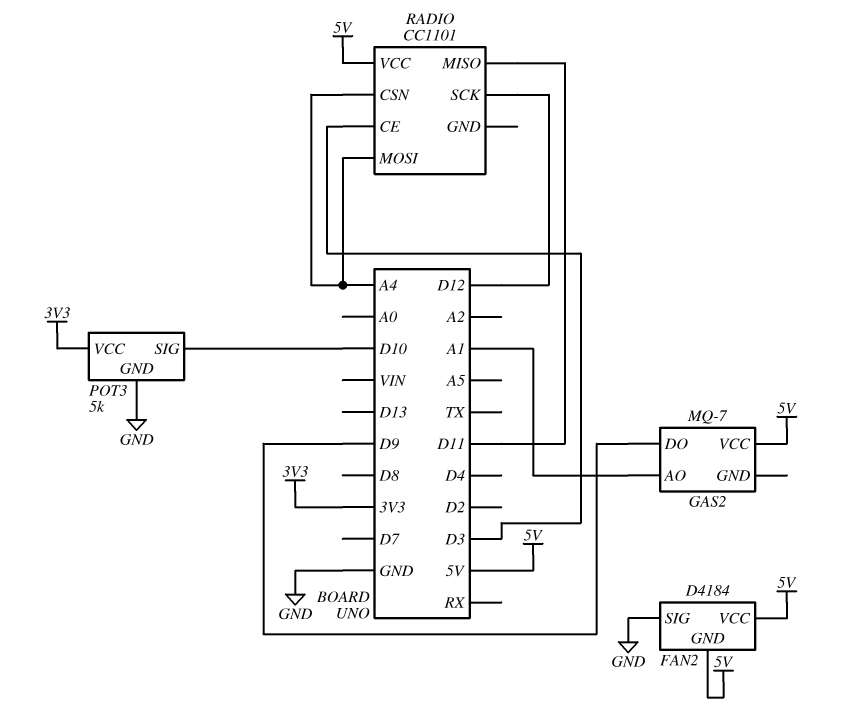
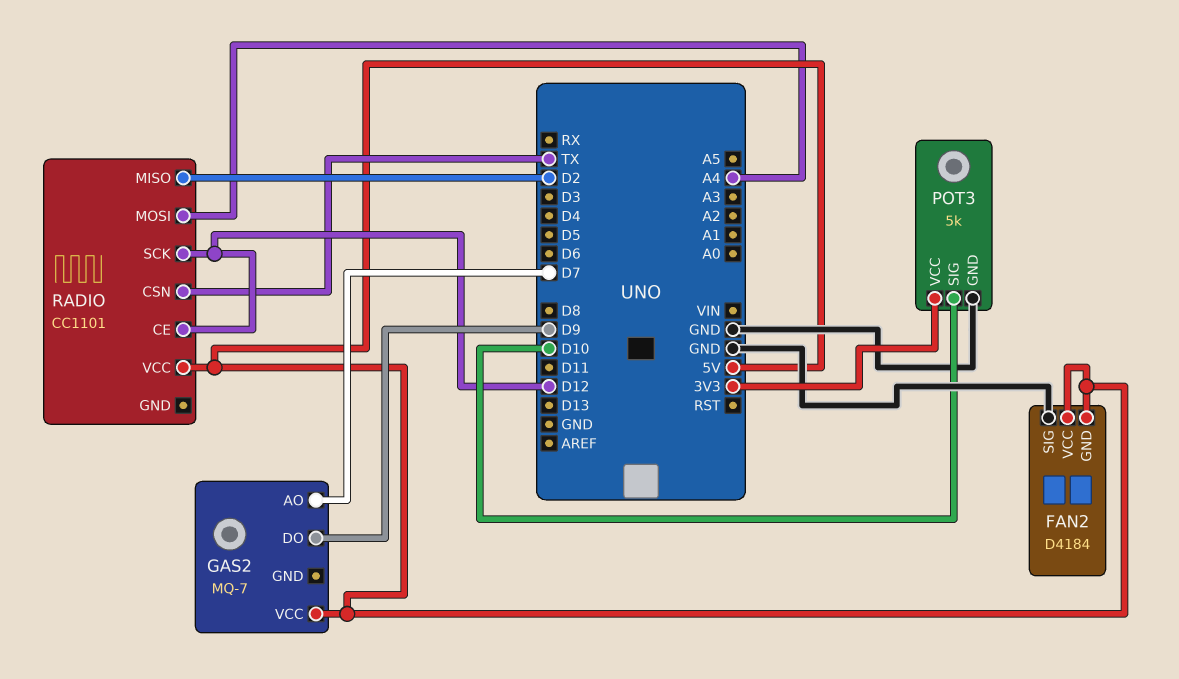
GAS2 pin AO: A1 -> D7
RADIO pin CE: D3 -> D12
RADIO pin CSN: A4 -> TX
RADIO pin MISO: D11 -> D2

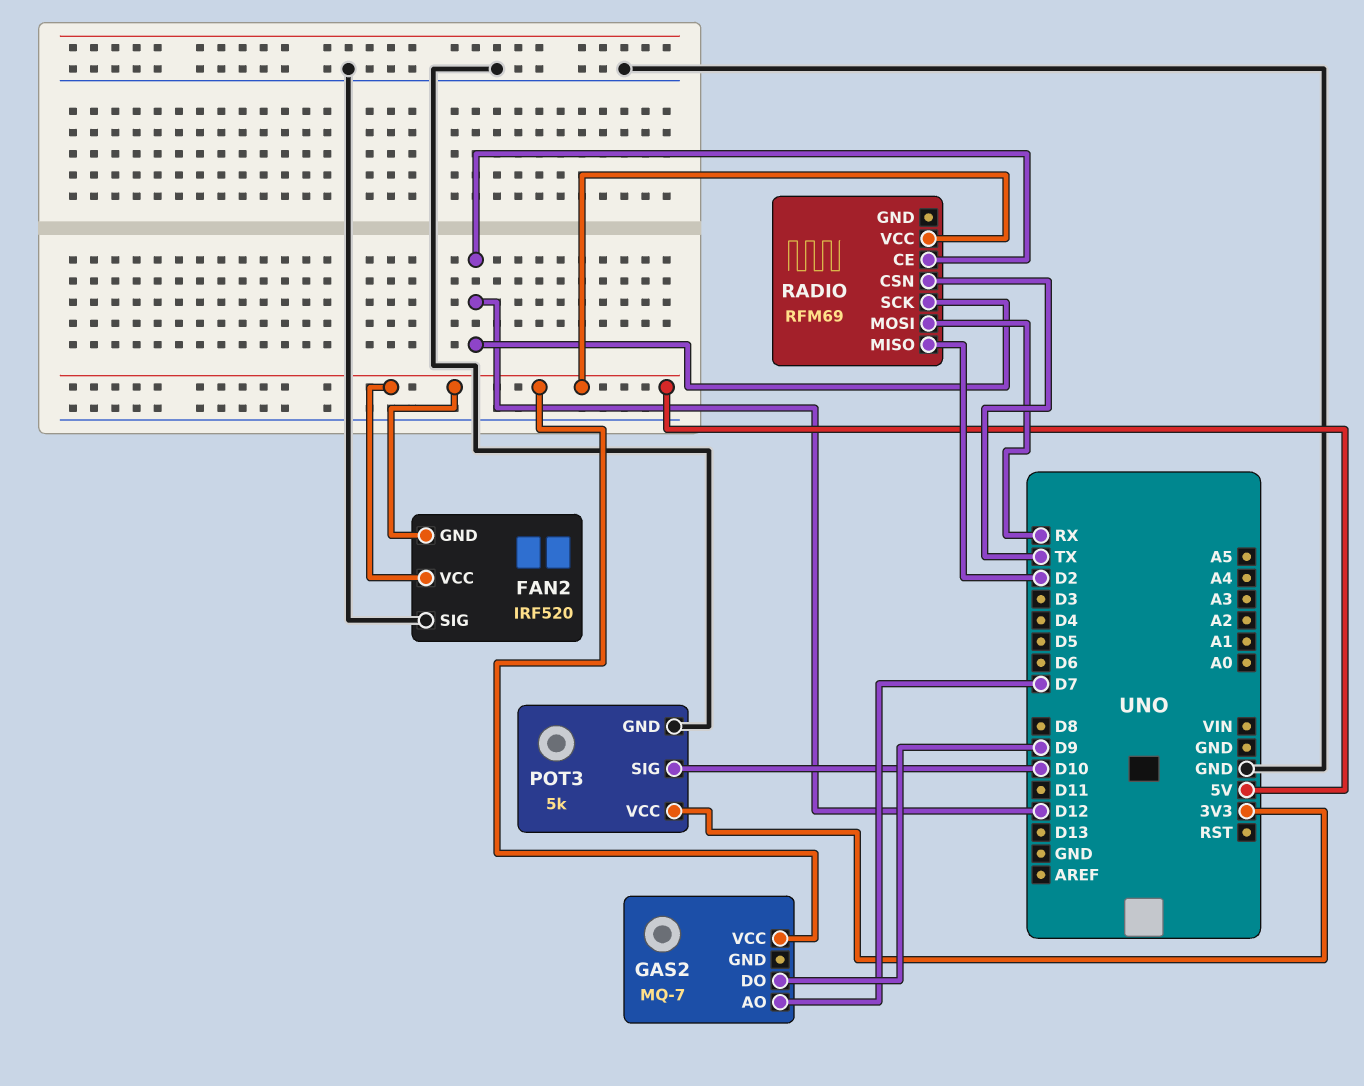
FAN2: D4184 -> IRF520
RADIO: CC1101 -> RFM69
RADIO pin MOSI: A4 -> RX

